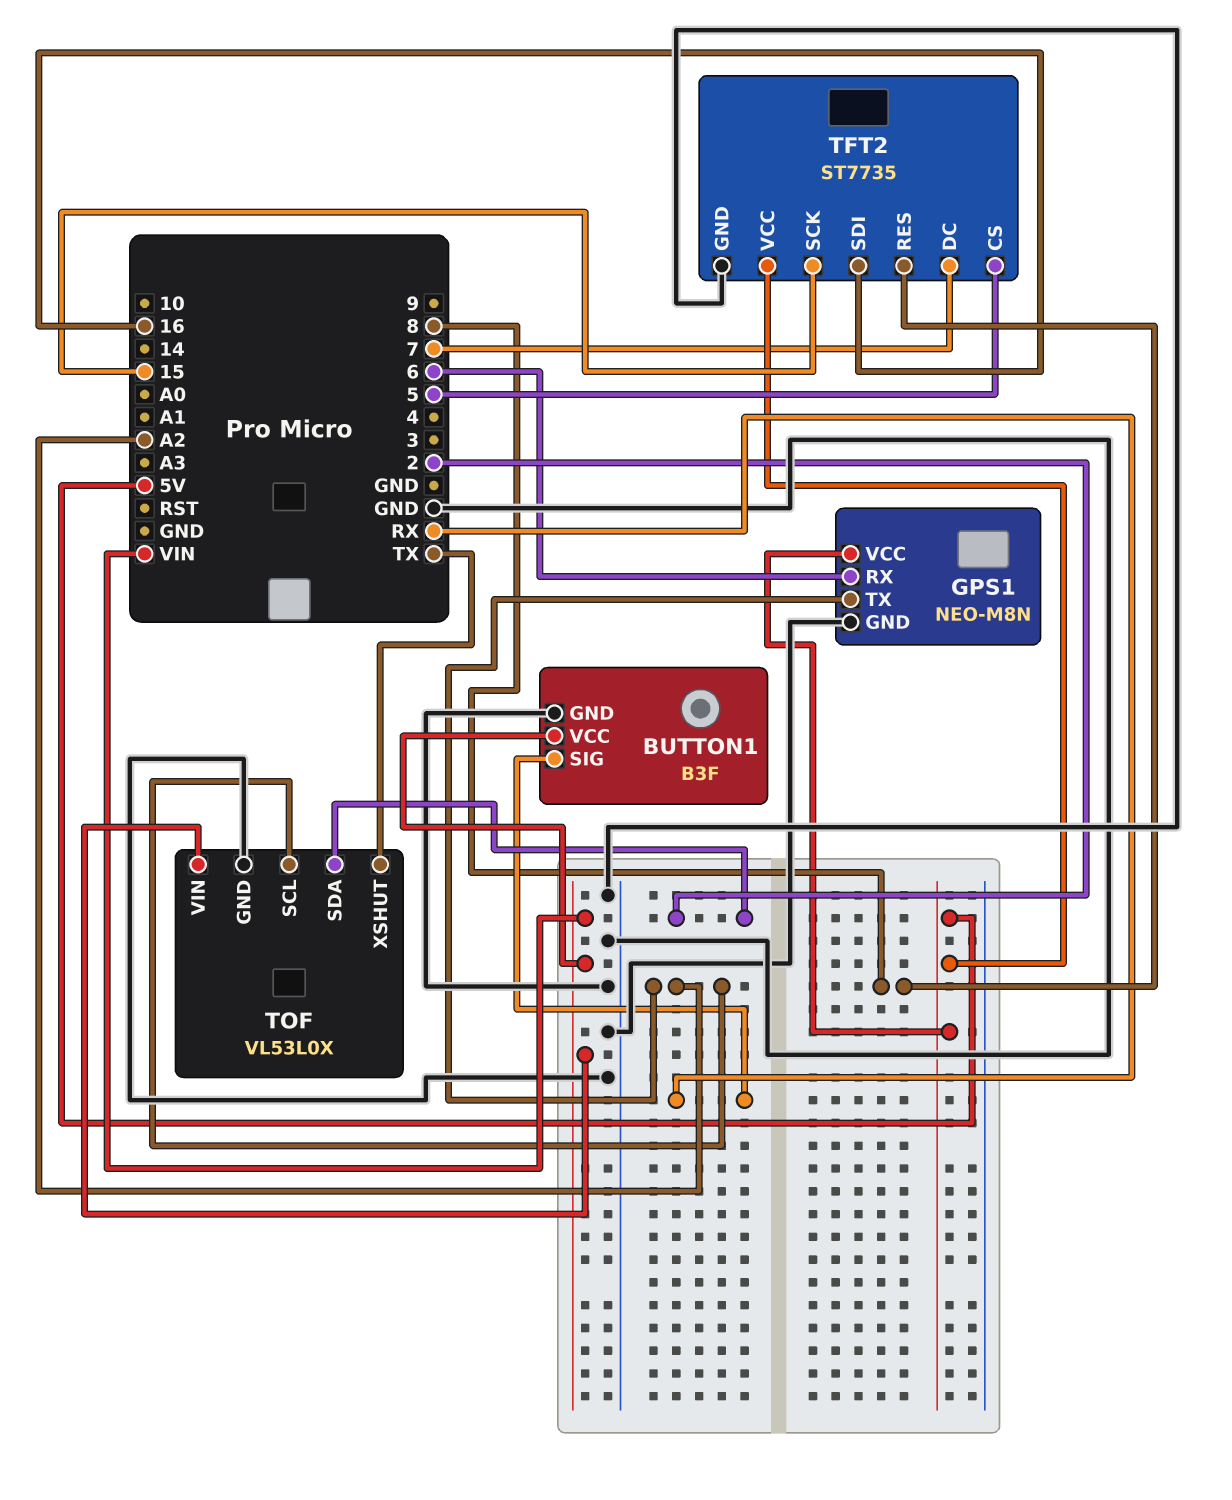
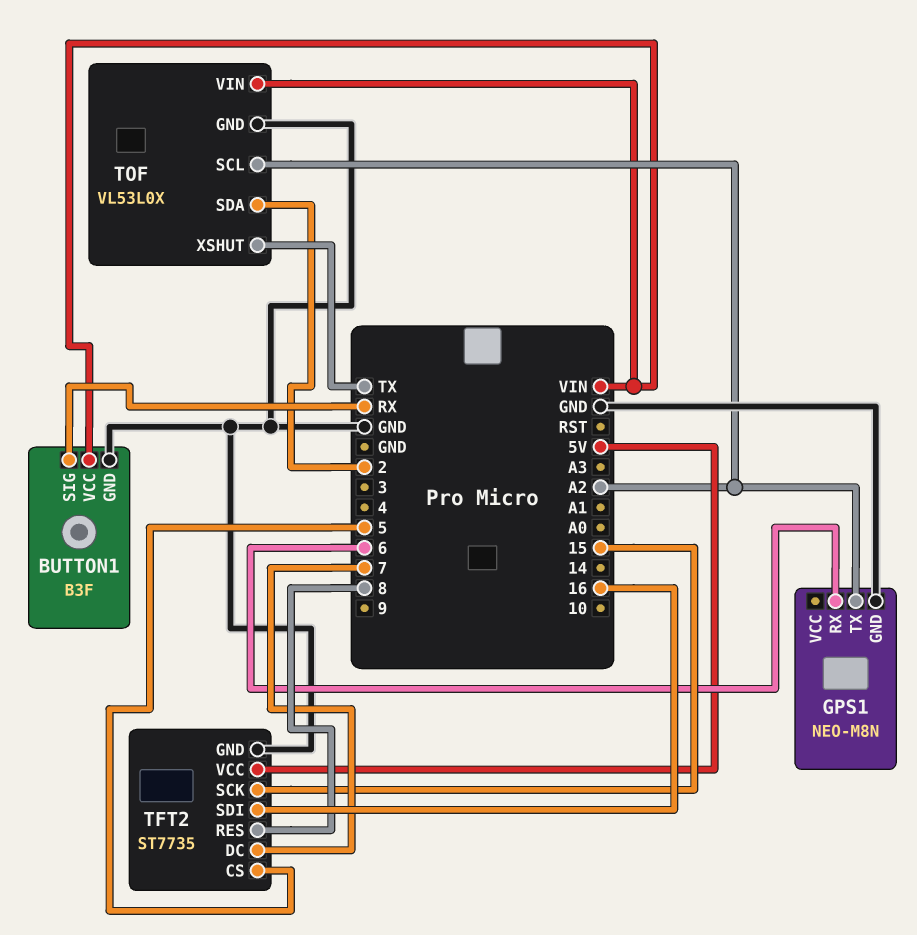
GPS1 pin VCC: 5V -> none

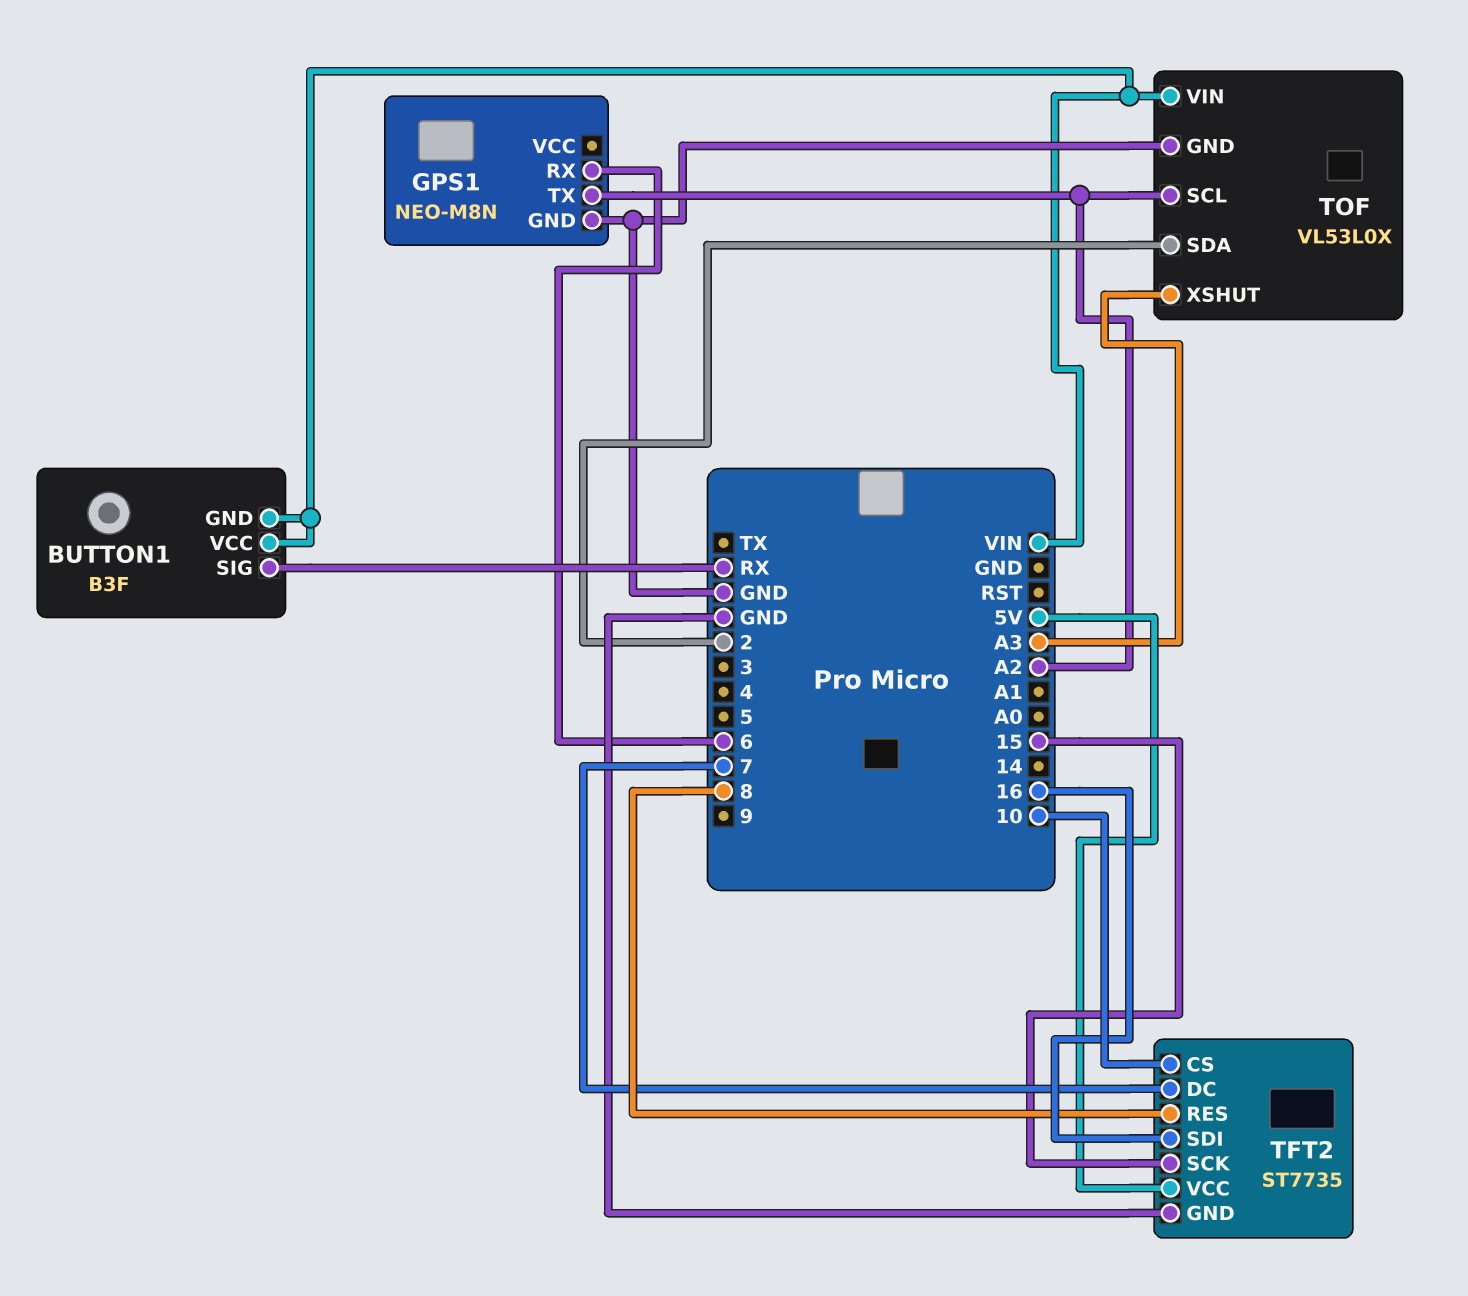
BUTTON1 pin GND: GND -> VIN
TFT2 pin CS: 5 -> 10
TOF pin XSHUT: TX -> A3

